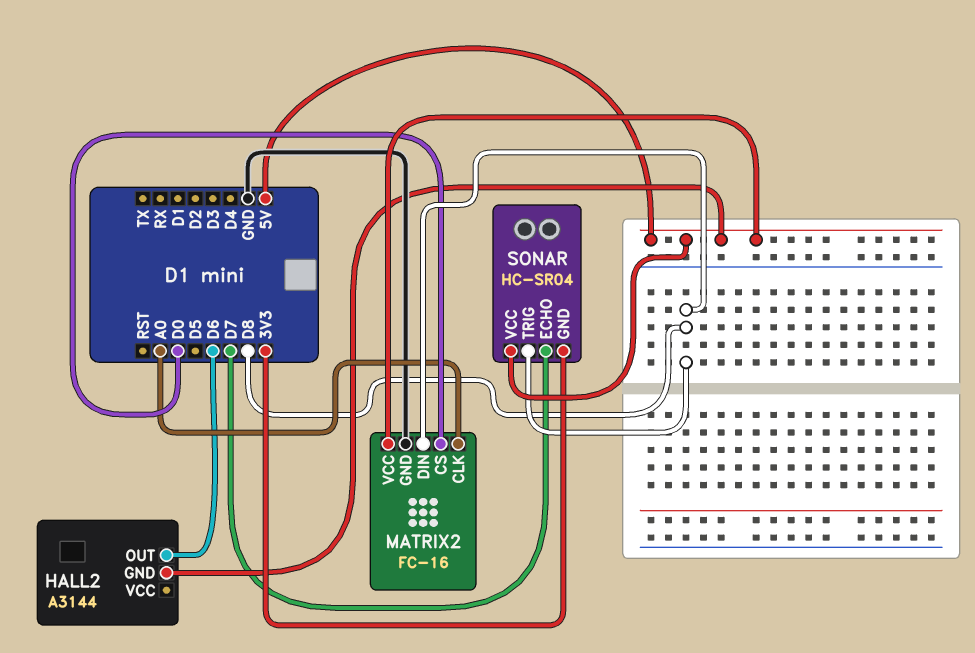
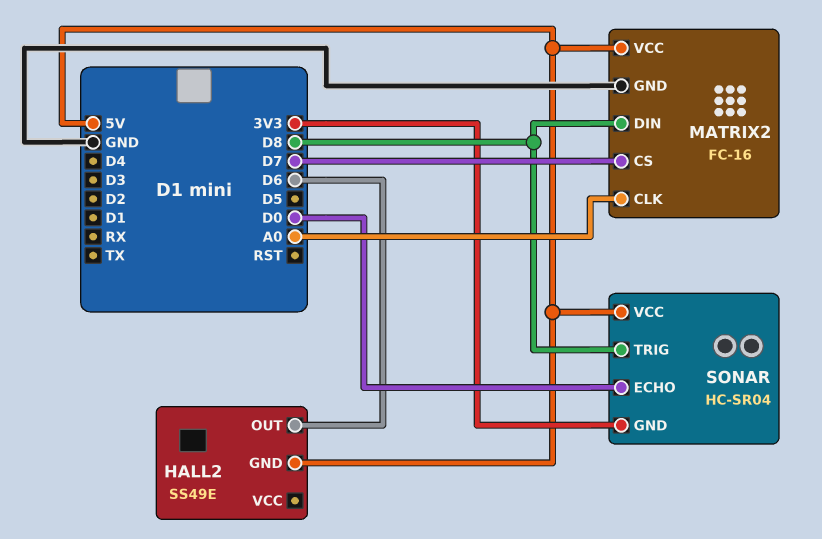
HALL2: A3144 -> SS49E
MATRIX2 pin CS: D0 -> D7
SONAR pin ECHO: D7 -> D0

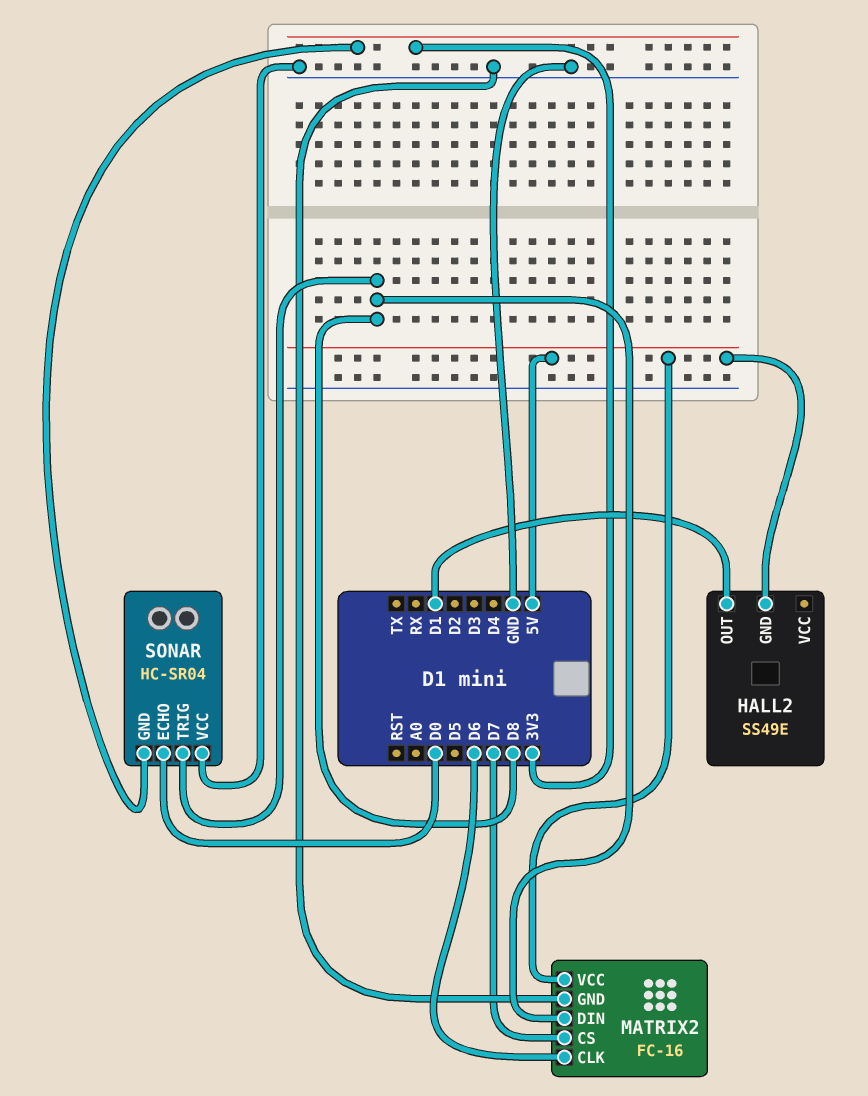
HALL2 pin OUT: D6 -> D1
MATRIX2 pin CLK: A0 -> D6
SONAR pin VCC: 5V -> GND

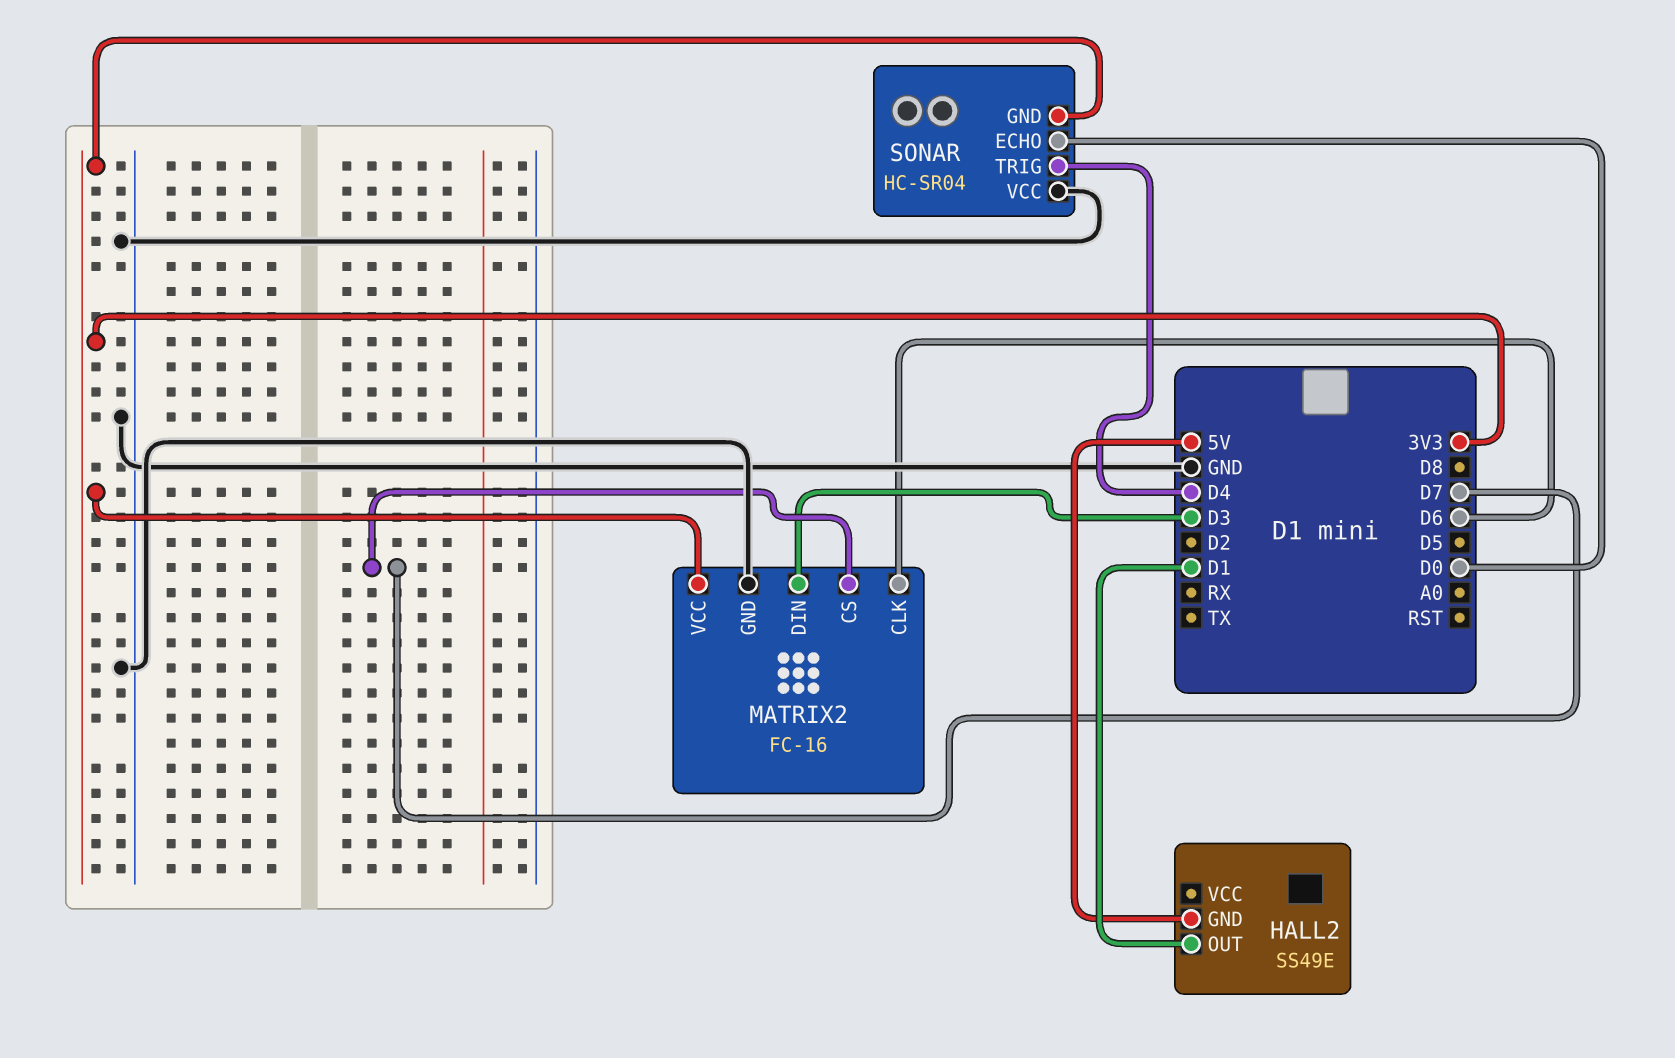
MATRIX2 pin DIN: D8 -> D3
MATRIX2 pin VCC: 5V -> 3V3
SONAR pin TRIG: D8 -> D4

